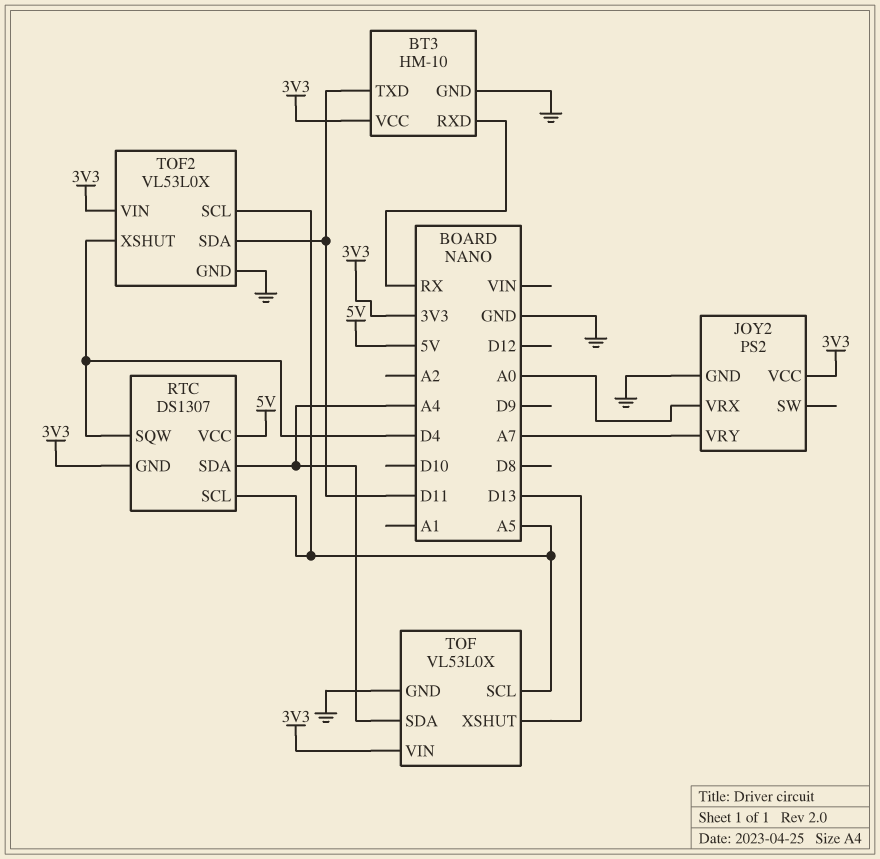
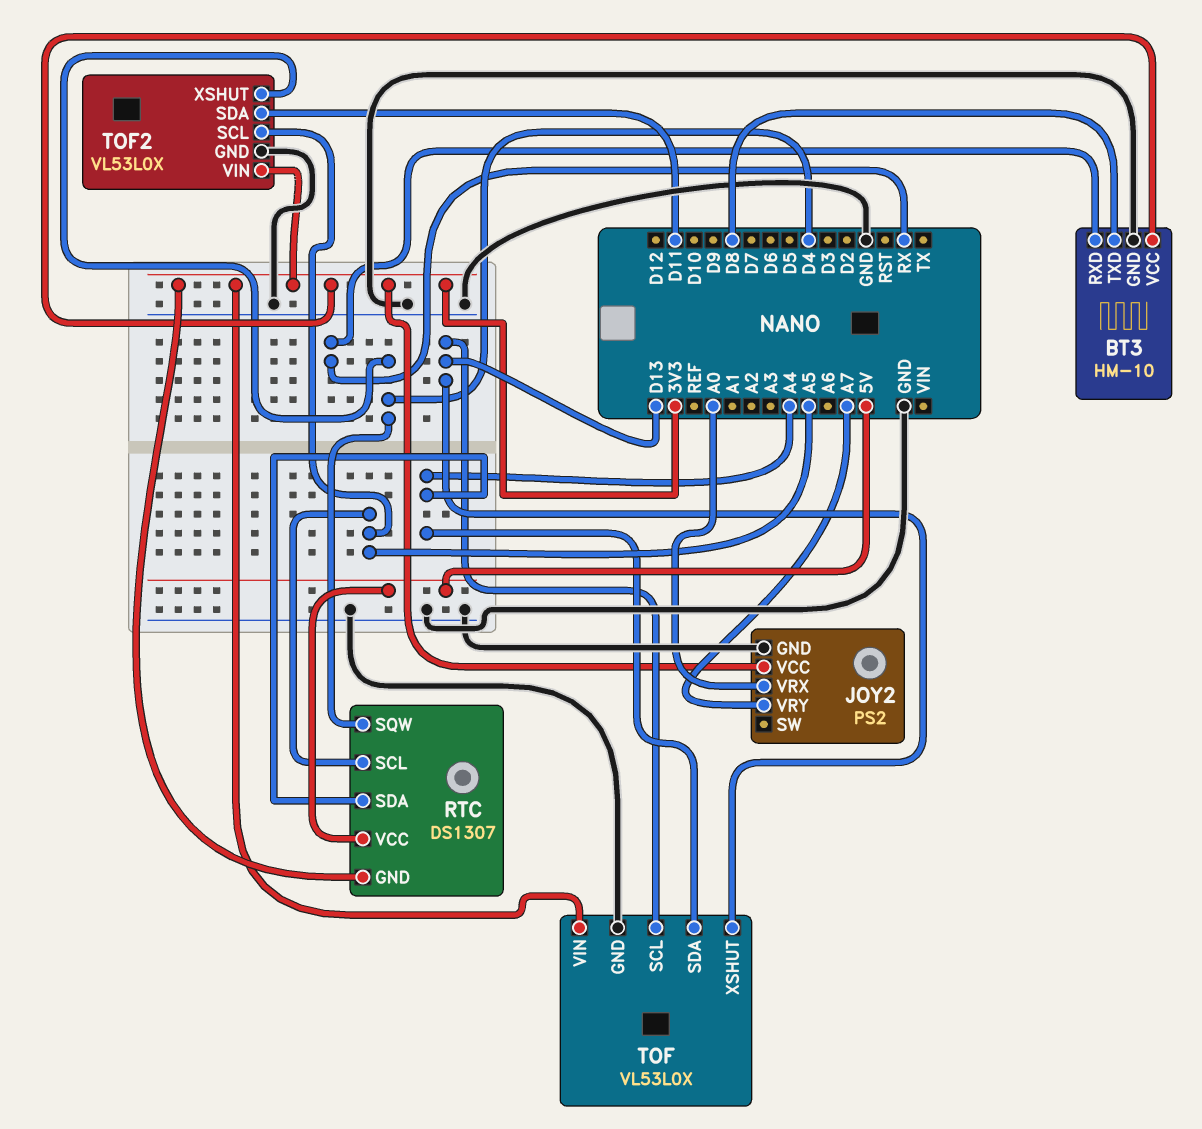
BT3 pin TXD: D11 -> D8
TOF pin SCL: A5 -> D13

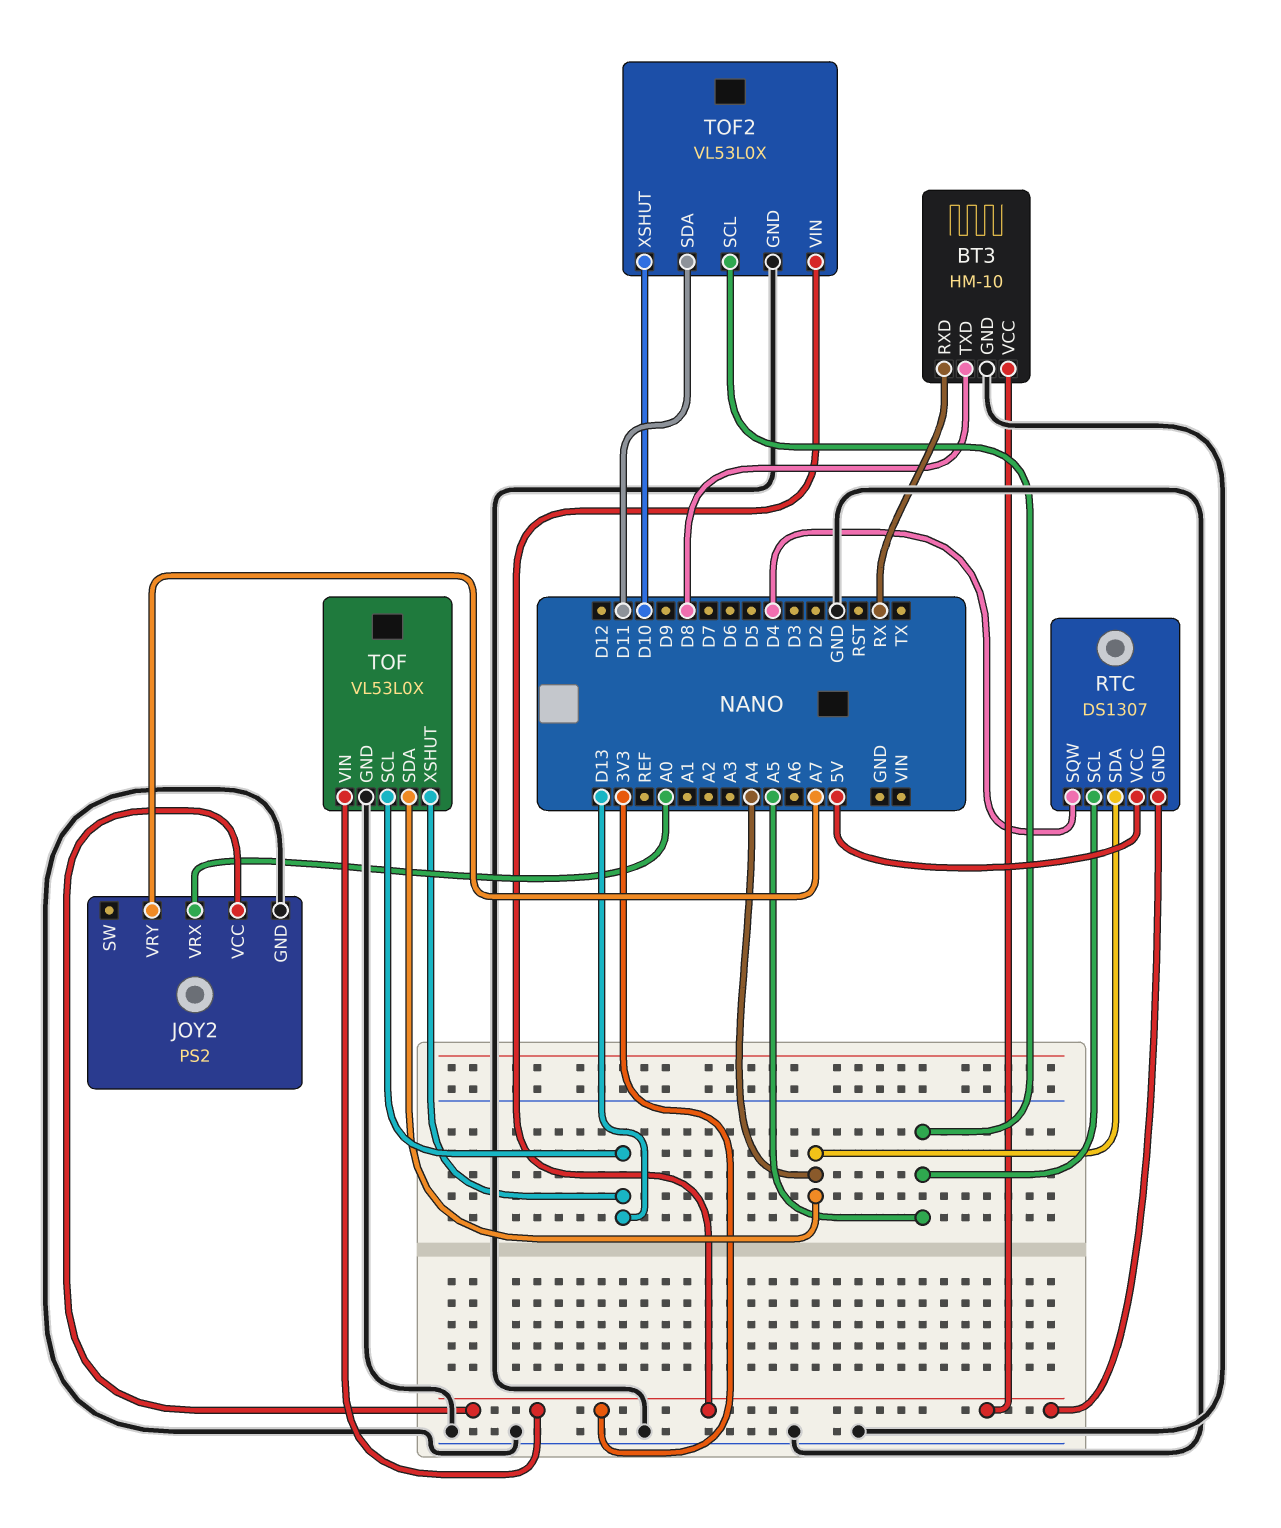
TOF2 pin XSHUT: D4 -> D10

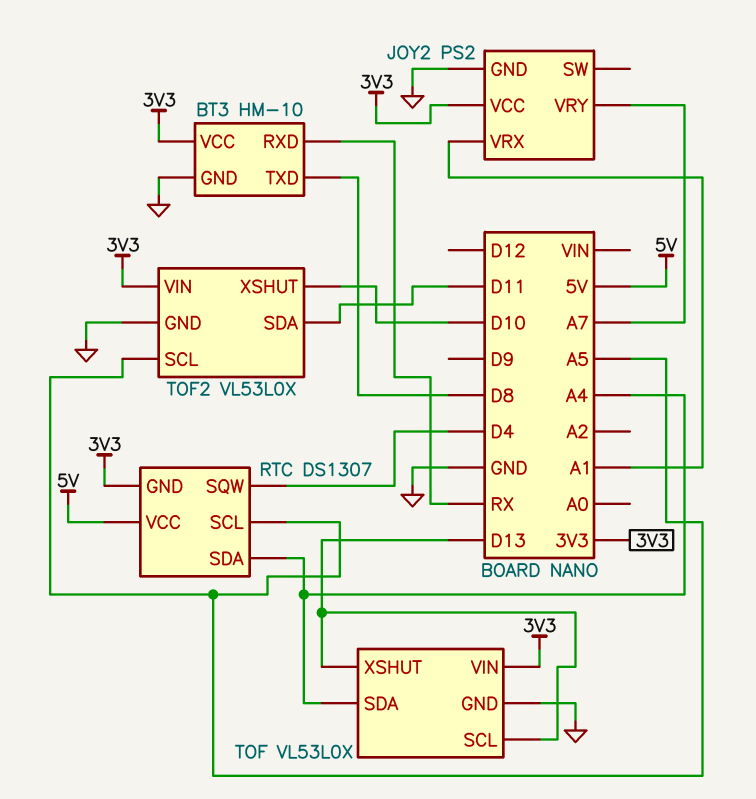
JOY2 pin VRX: A0 -> A1

